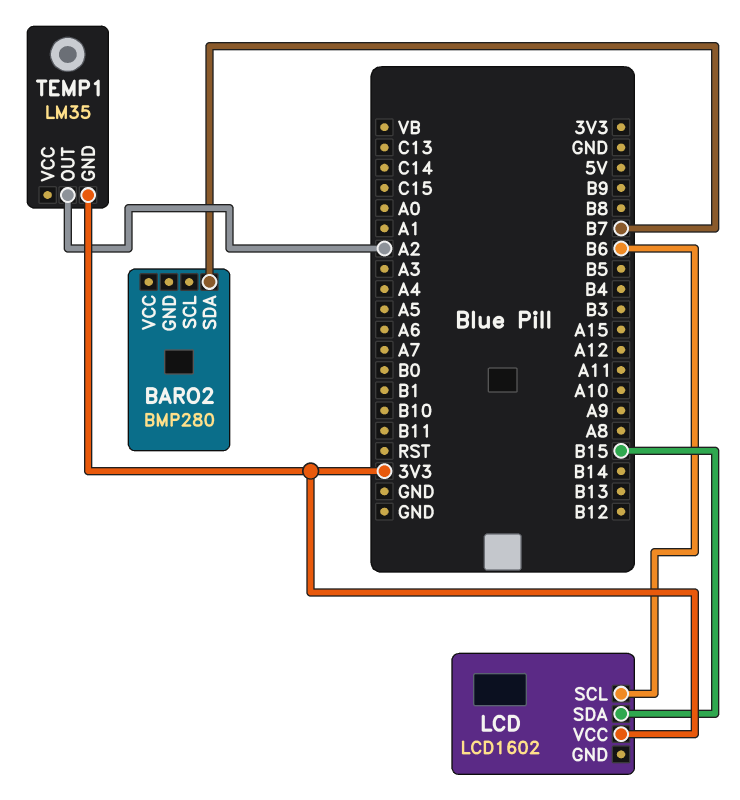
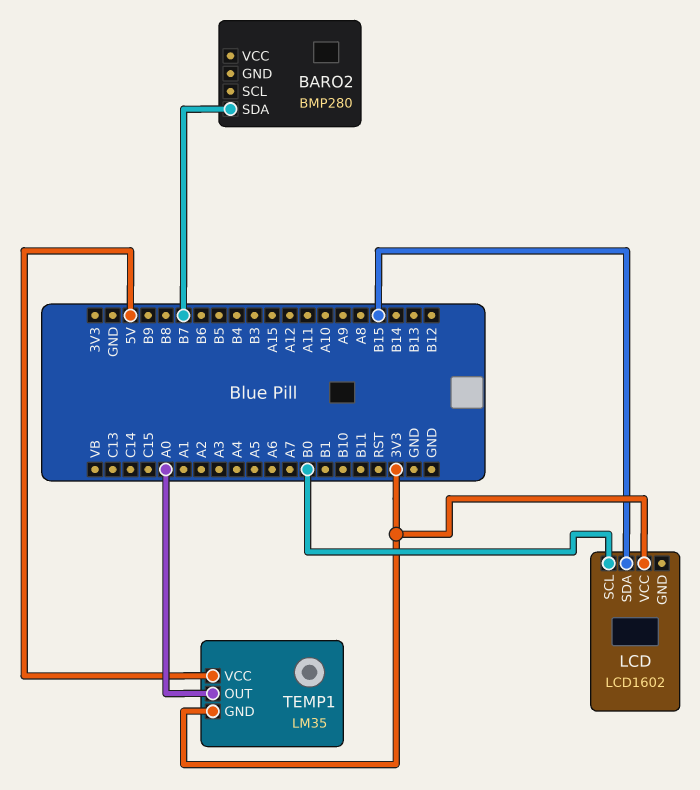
LCD pin SCL: B6 -> B0
TEMP1 pin OUT: A2 -> A0
TEMP1 pin VCC: none -> 5V

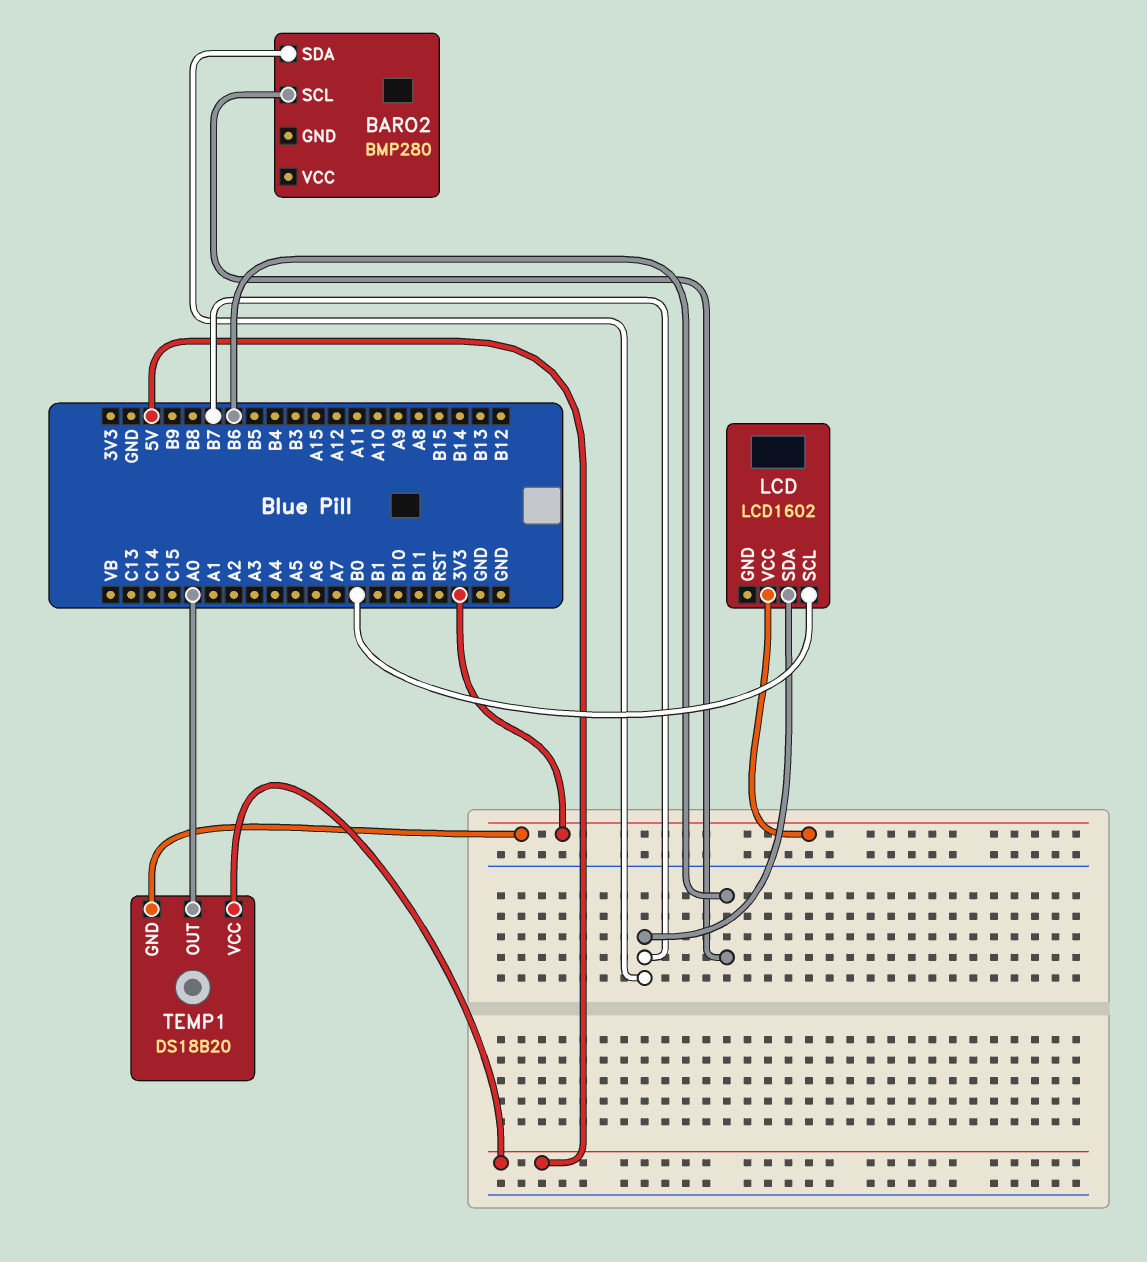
BARO2 pin SCL: none -> B6
LCD pin SDA: B15 -> B7
TEMP1: LM35 -> DS18B20

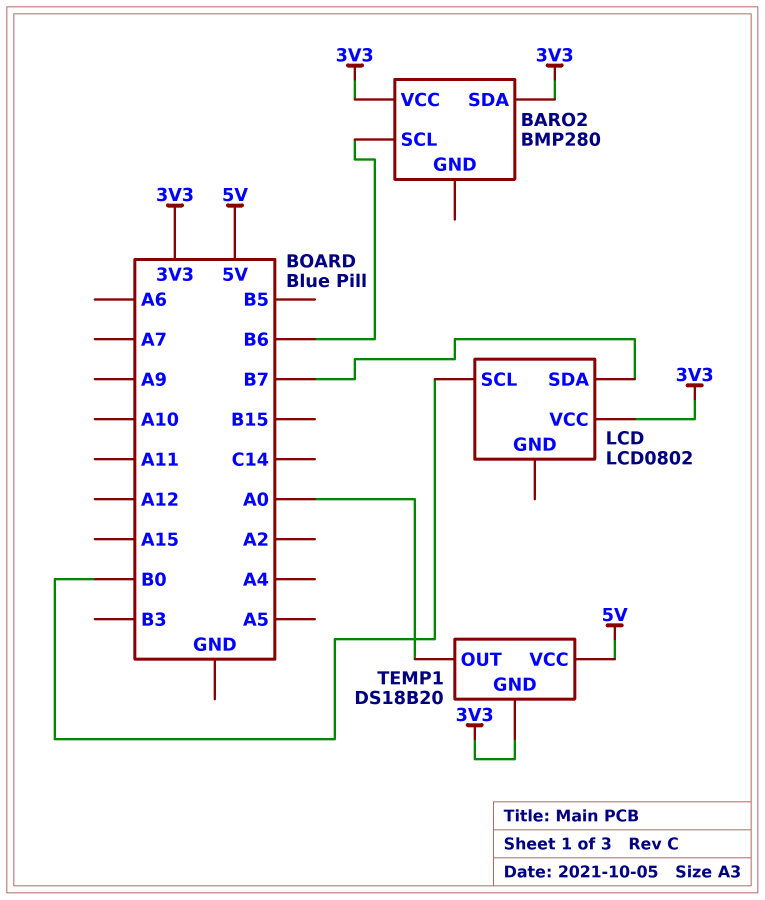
BARO2 pin SDA: B7 -> 3V3
BARO2 pin VCC: none -> 3V3
LCD: LCD1602 -> LCD0802

